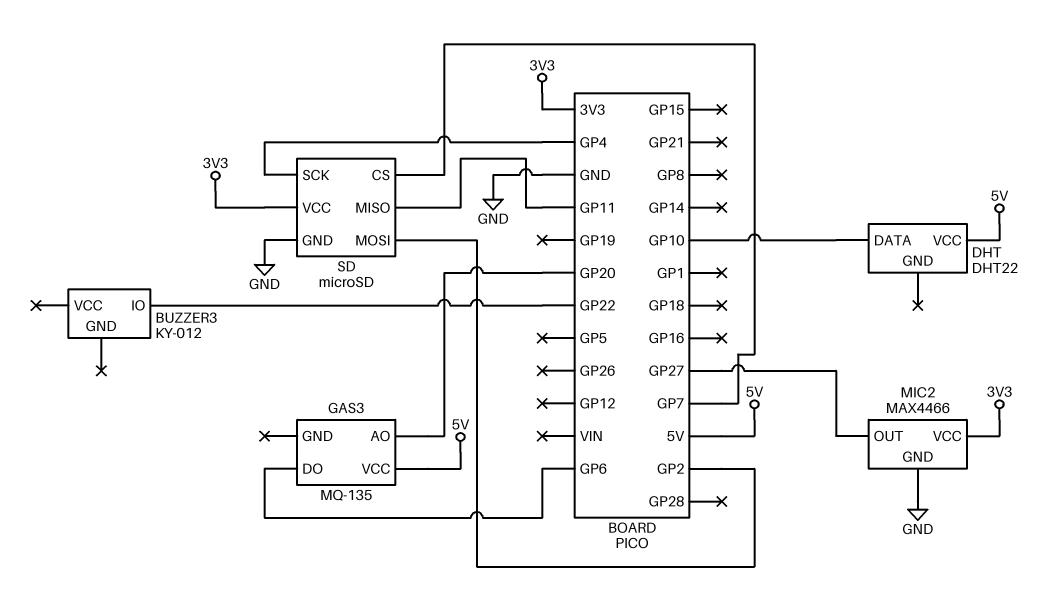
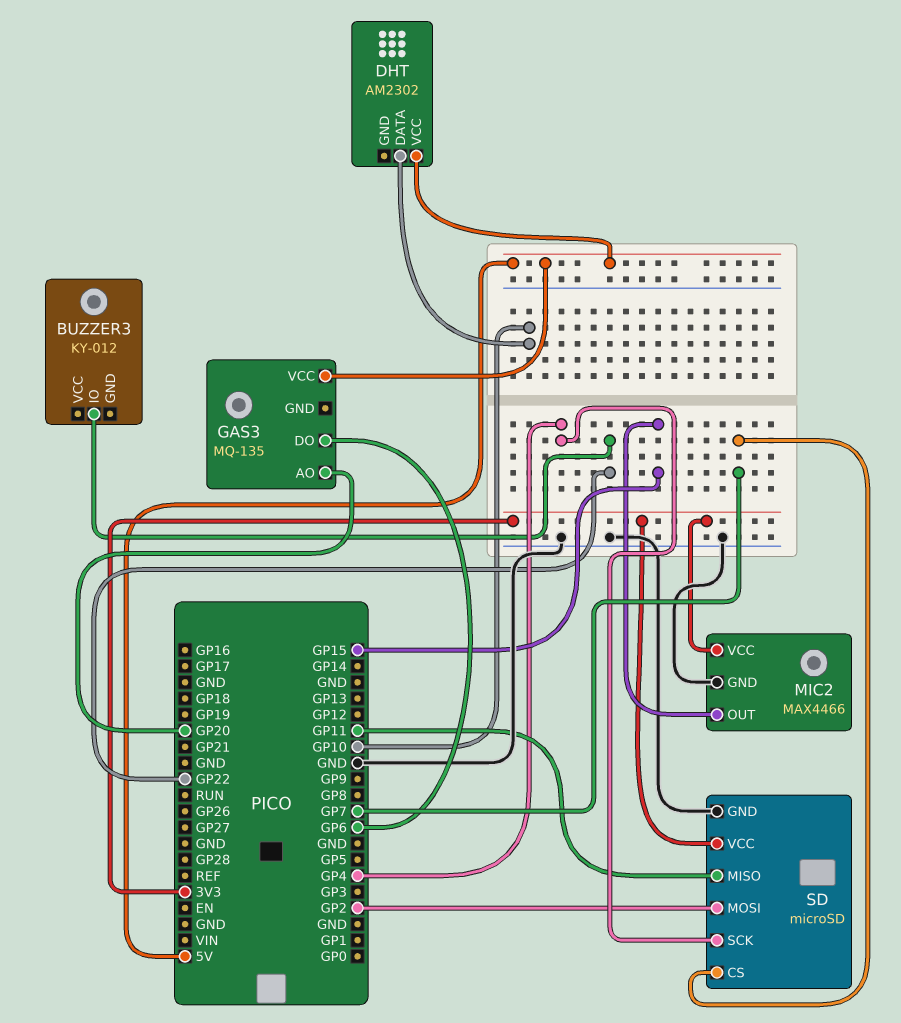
DHT: DHT22 -> AM2302
MIC2 pin OUT: GP27 -> GP15

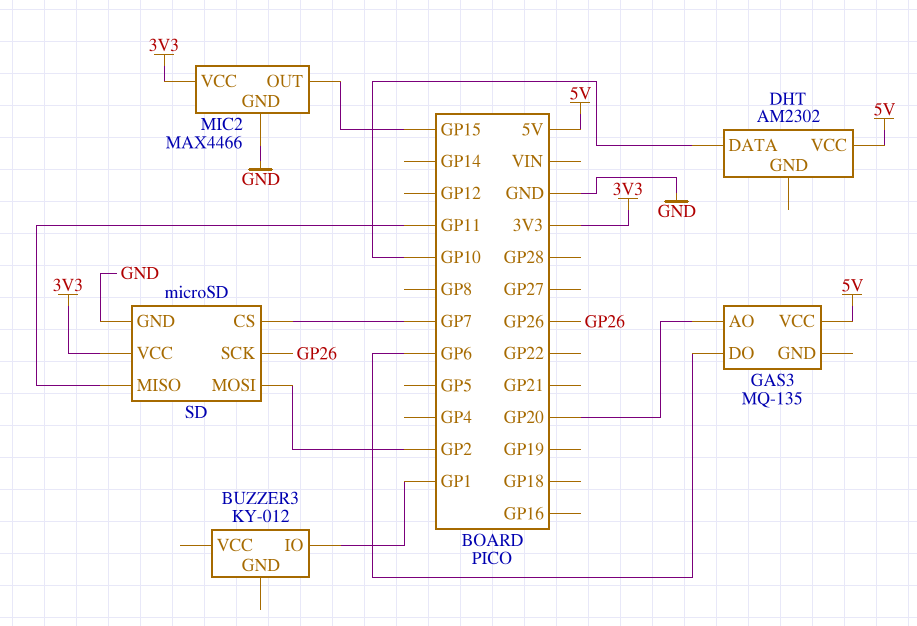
BUZZER3 pin IO: GP22 -> GP1
SD pin SCK: GP4 -> GP26

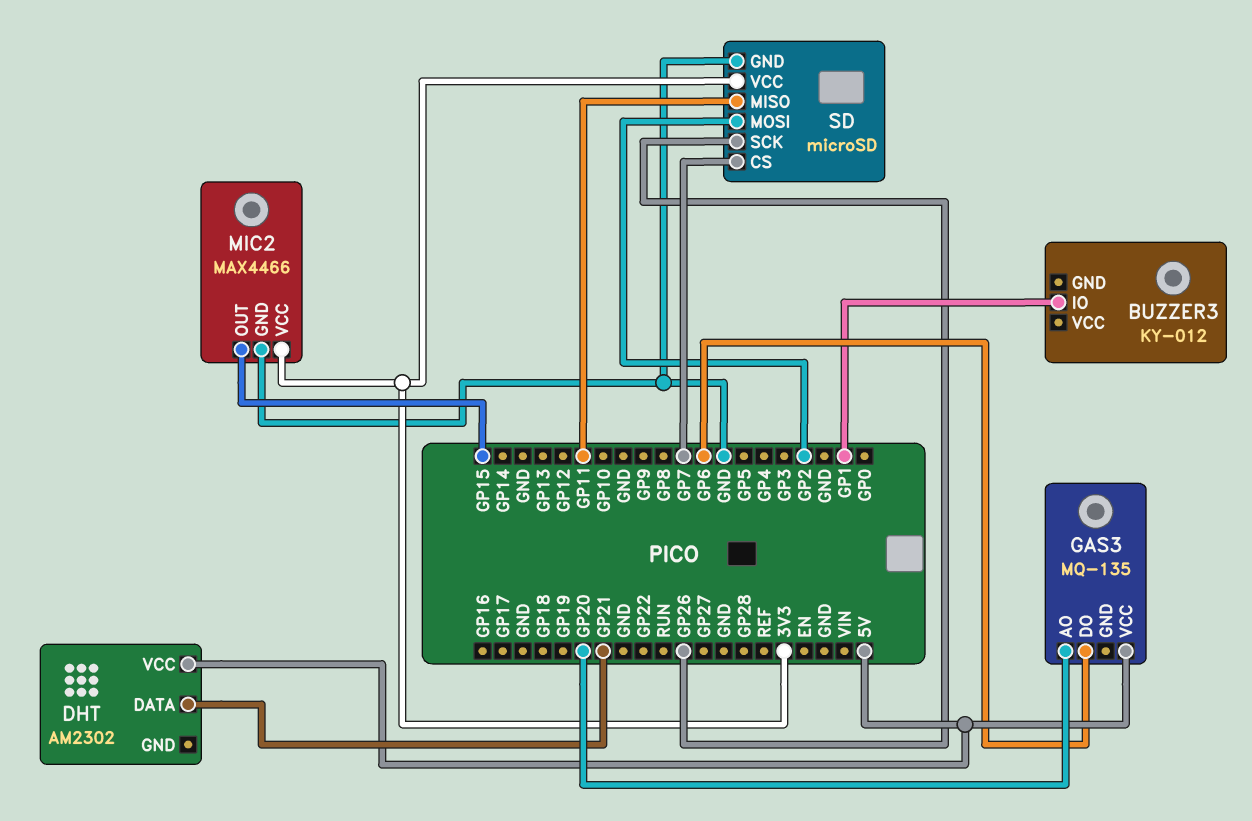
DHT pin DATA: GP10 -> GP21

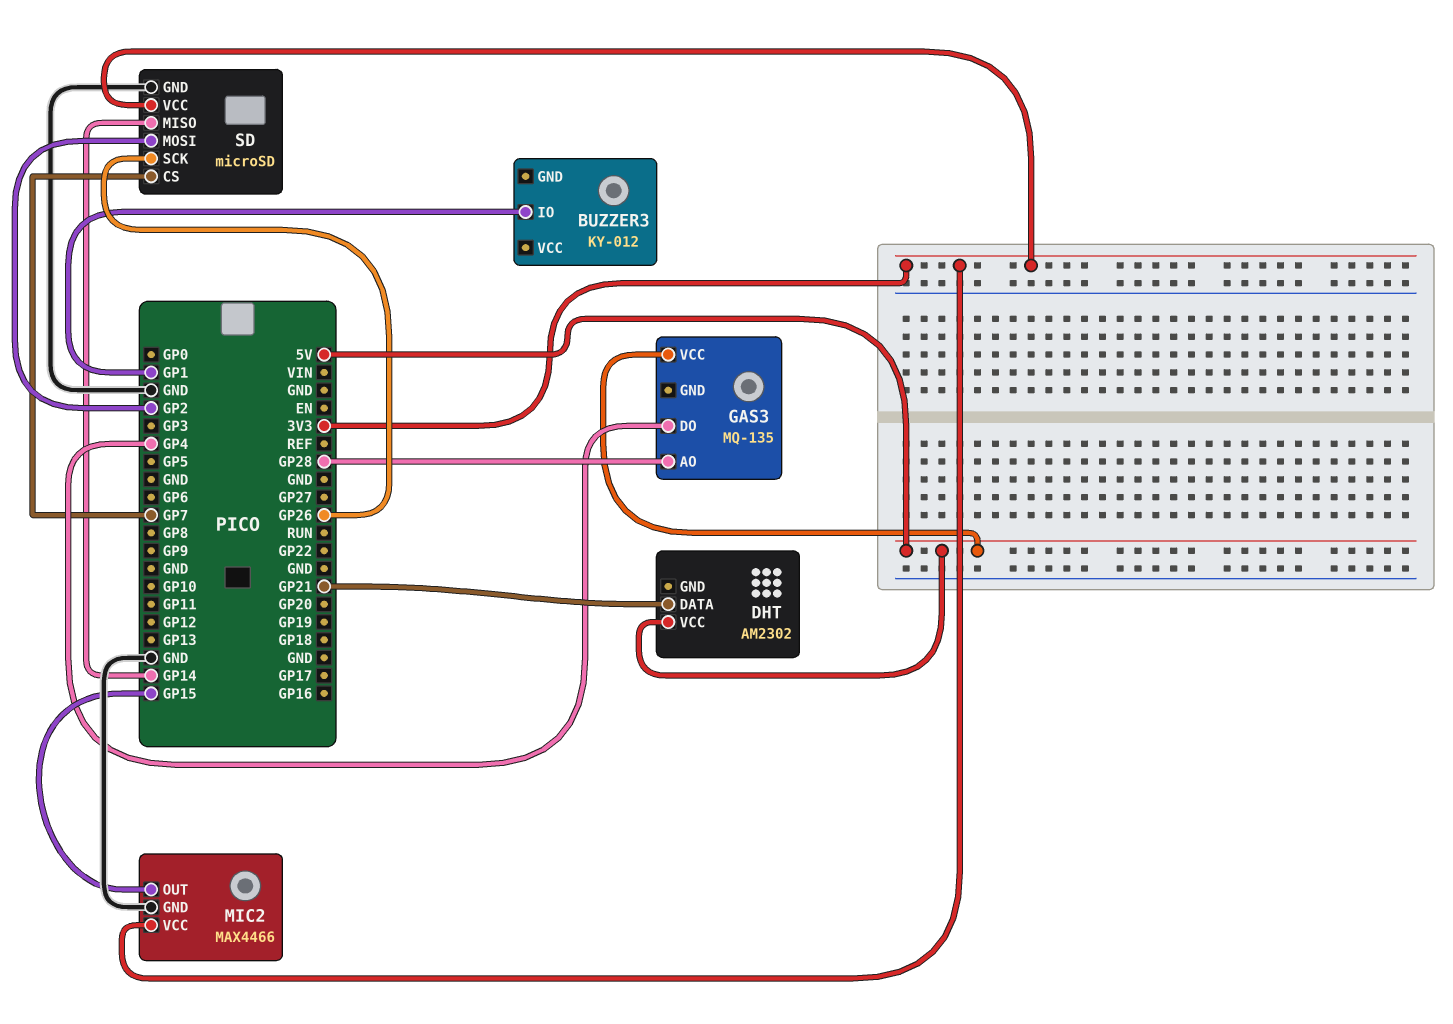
GAS3 pin AO: GP20 -> GP28
GAS3 pin DO: GP6 -> GP4
SD pin MISO: GP11 -> GP14

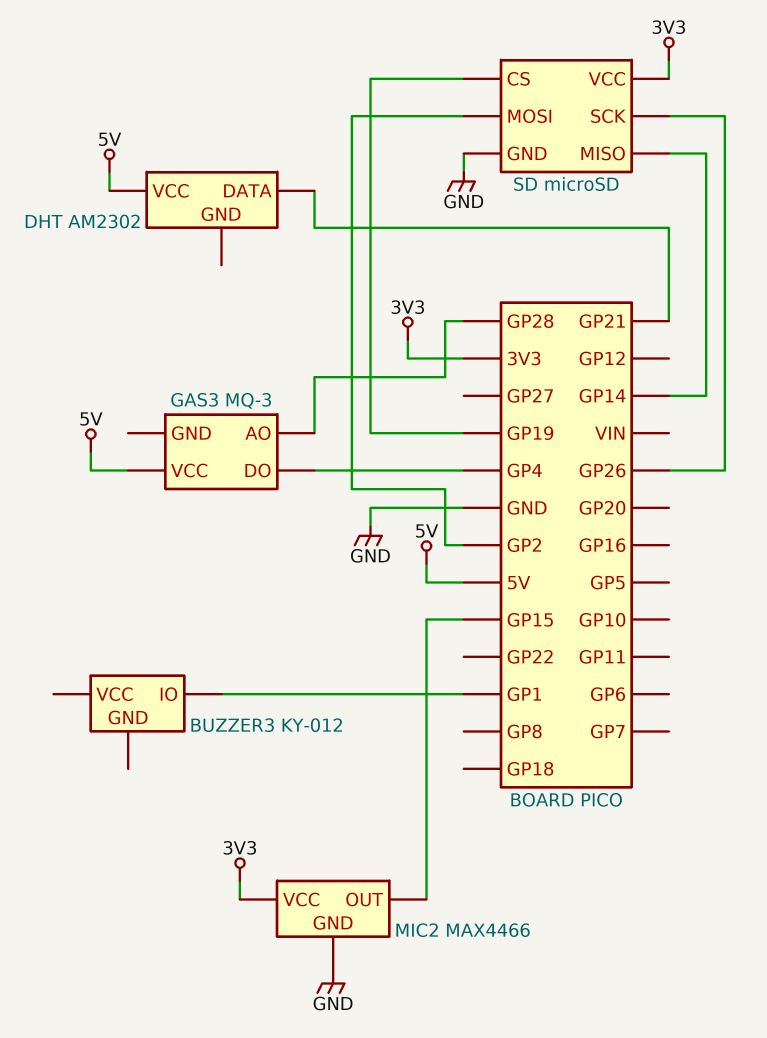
GAS3: MQ-135 -> MQ-3
SD pin CS: GP7 -> GP19

